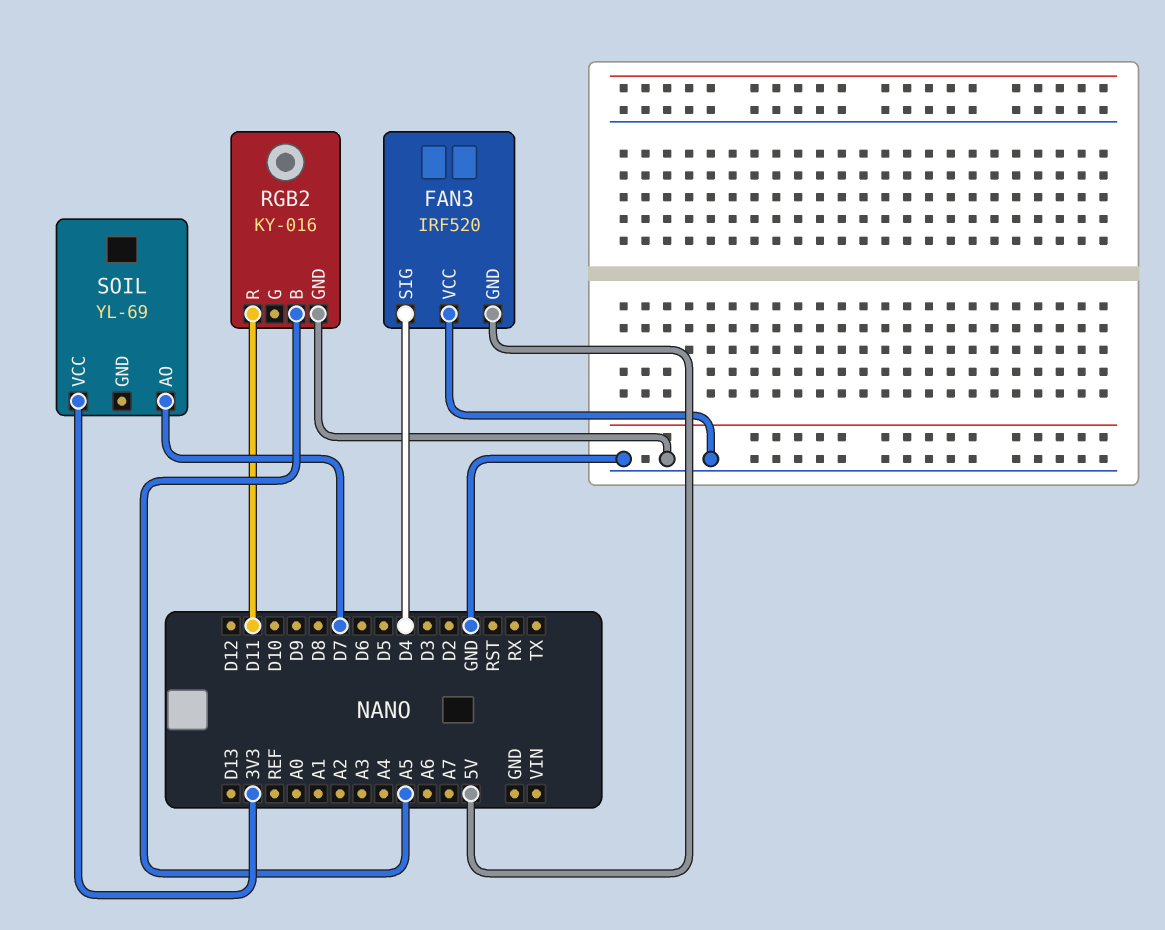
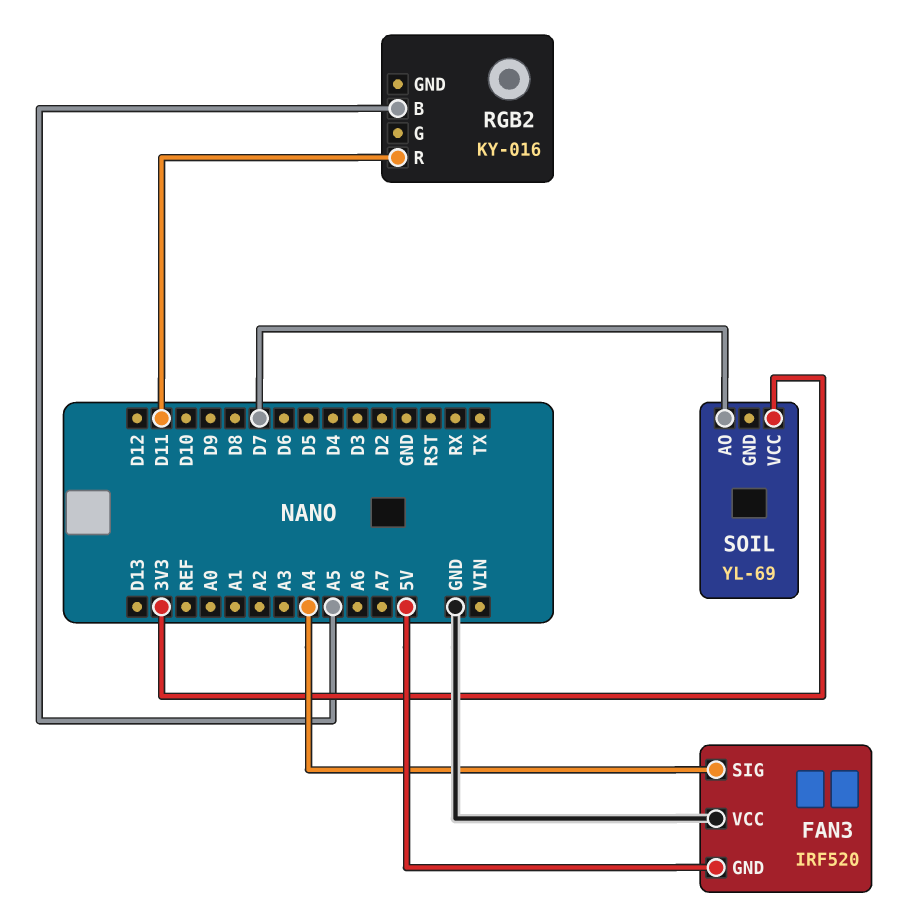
FAN3 pin SIG: D4 -> A4
RGB2 pin GND: GND -> none

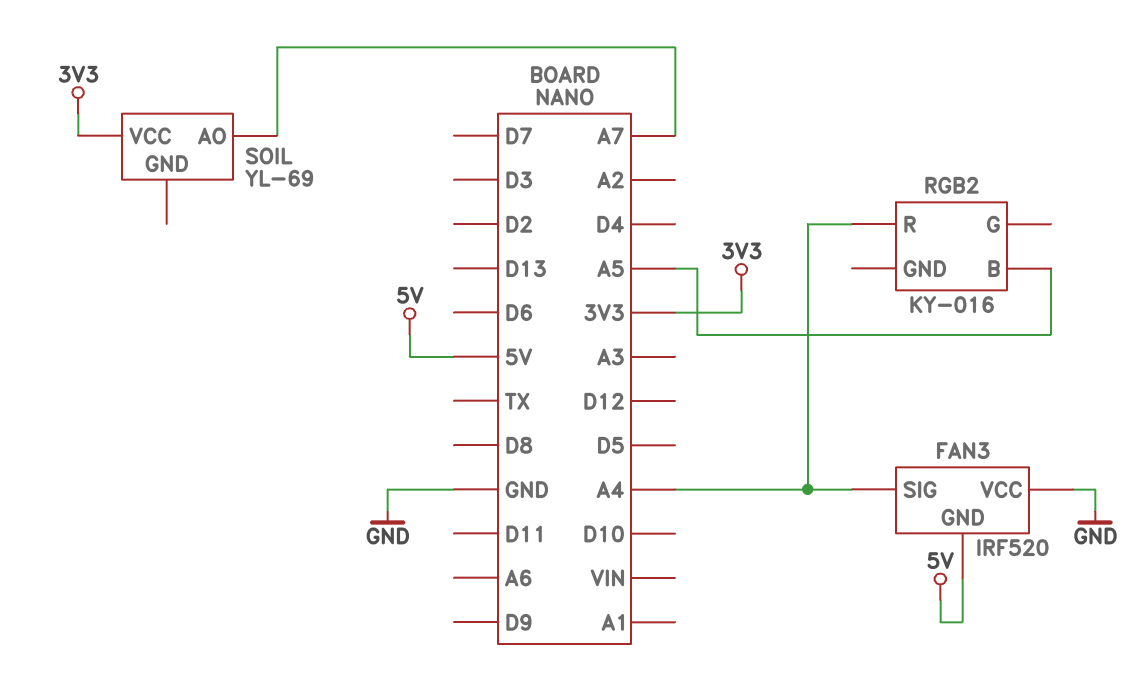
RGB2 pin R: D11 -> A4
SOIL pin AO: D7 -> A7

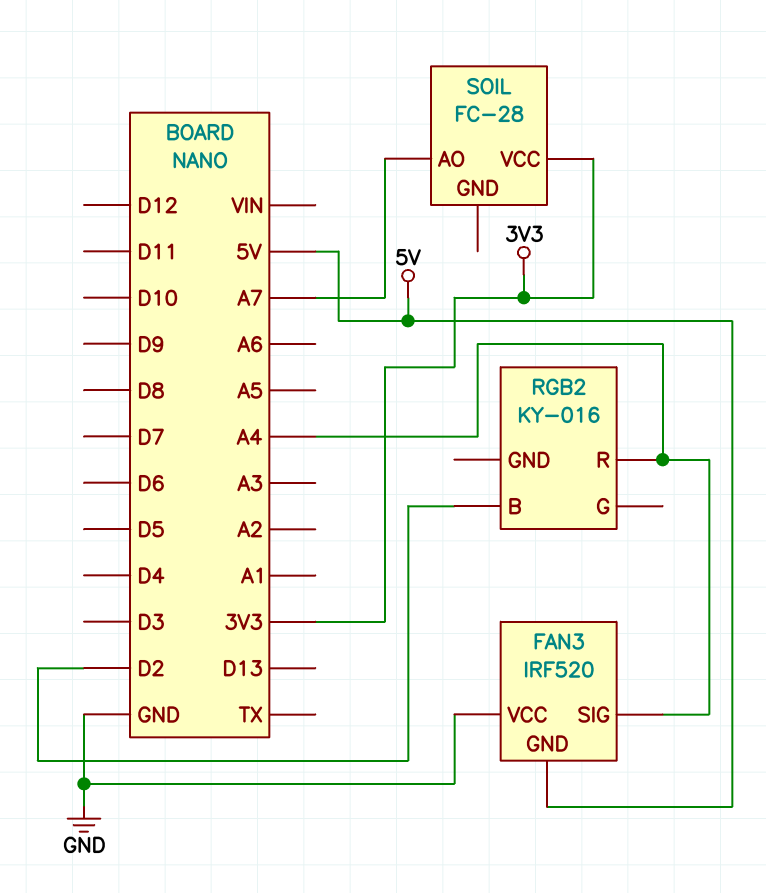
RGB2 pin B: A5 -> D2
SOIL: YL-69 -> FC-28

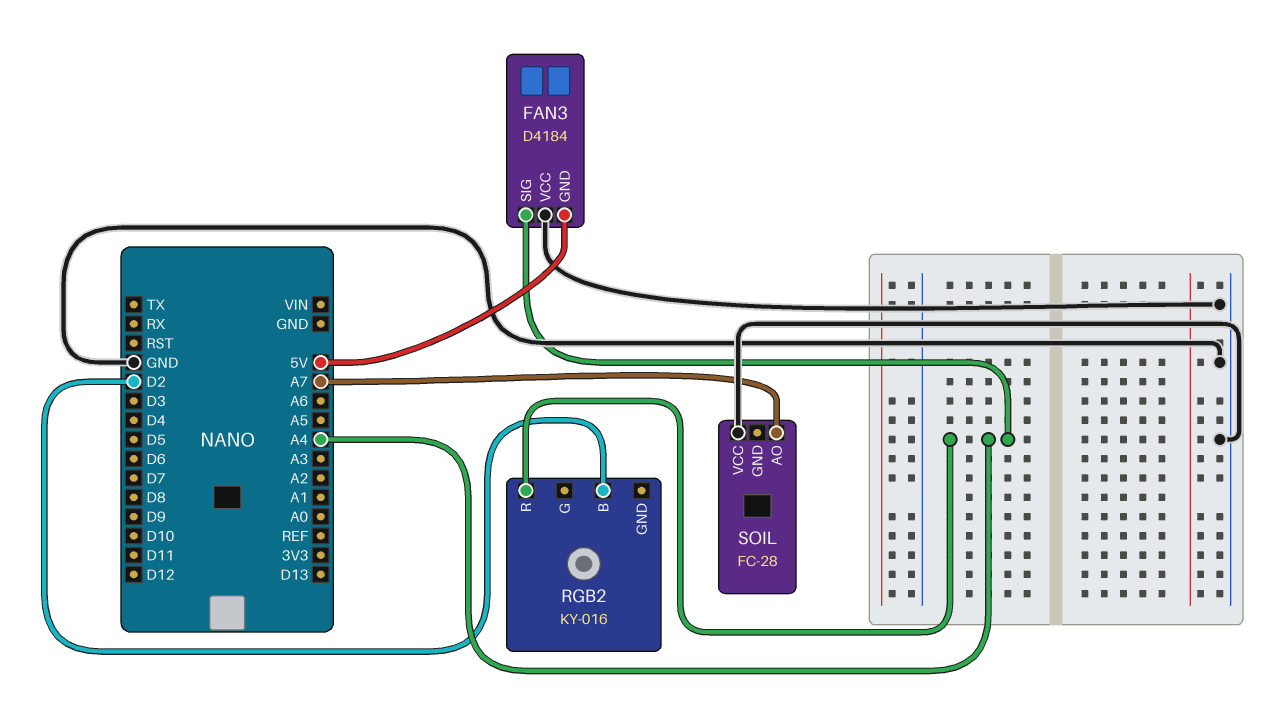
FAN3: IRF520 -> D4184
SOIL pin VCC: 3V3 -> GND

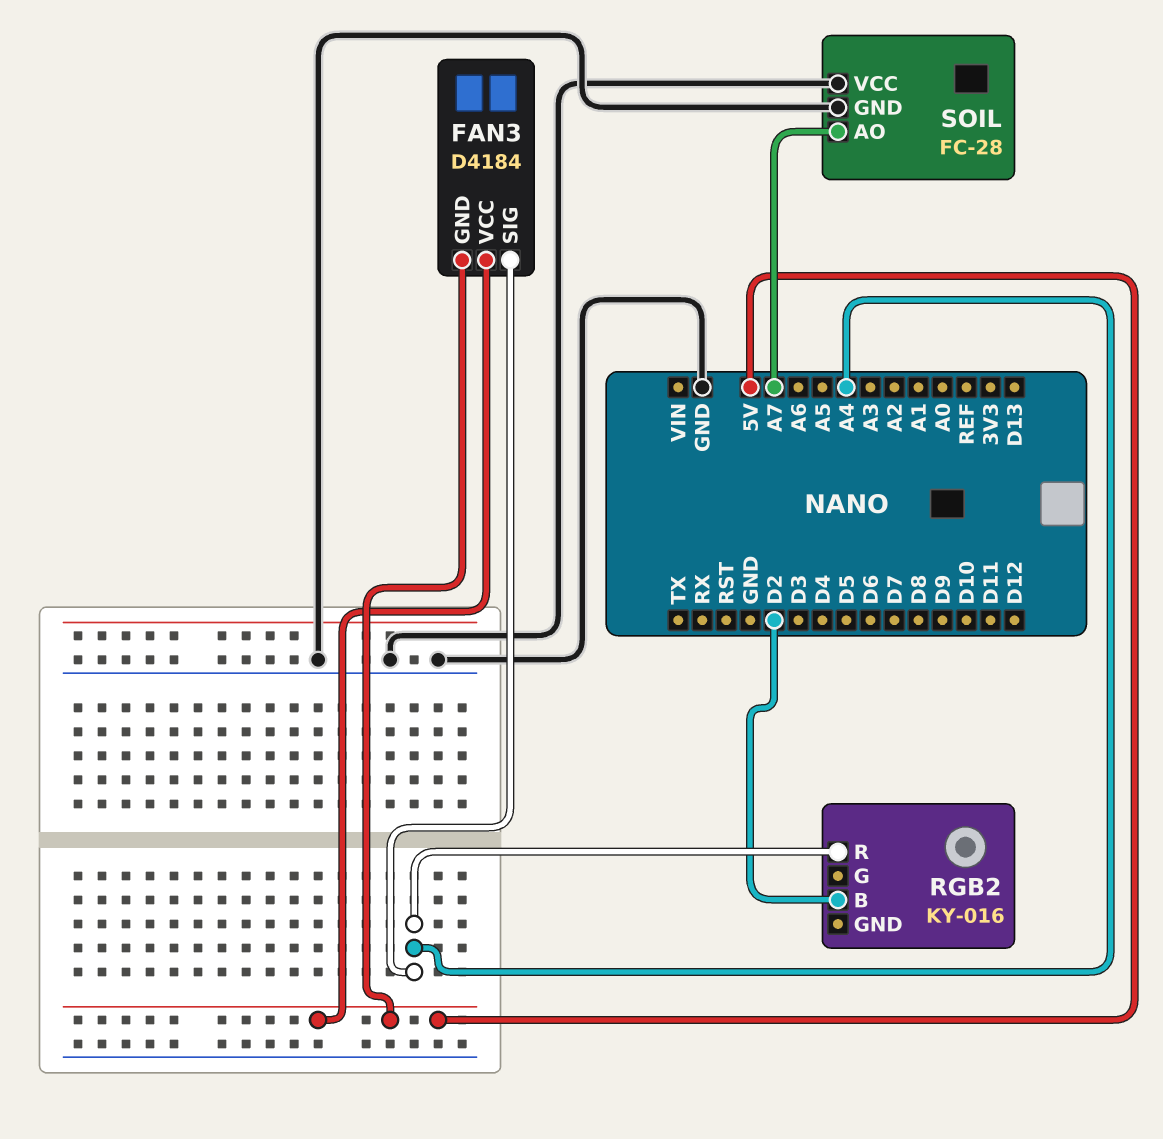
FAN3 pin VCC: GND -> 5V
SOIL pin GND: none -> GND

